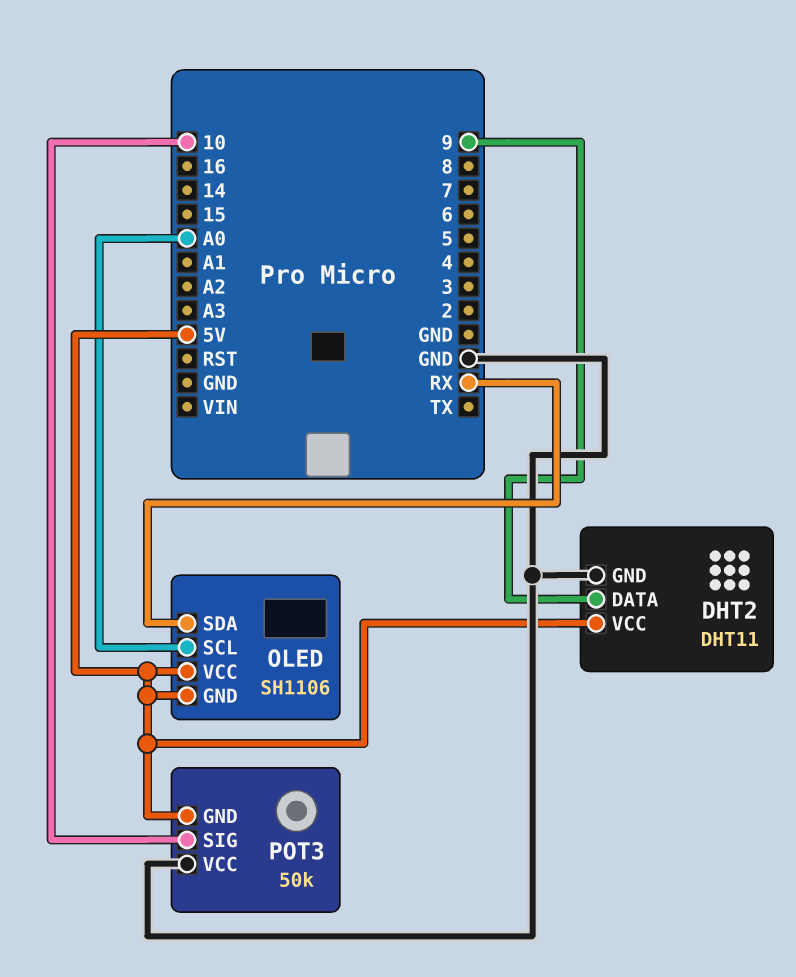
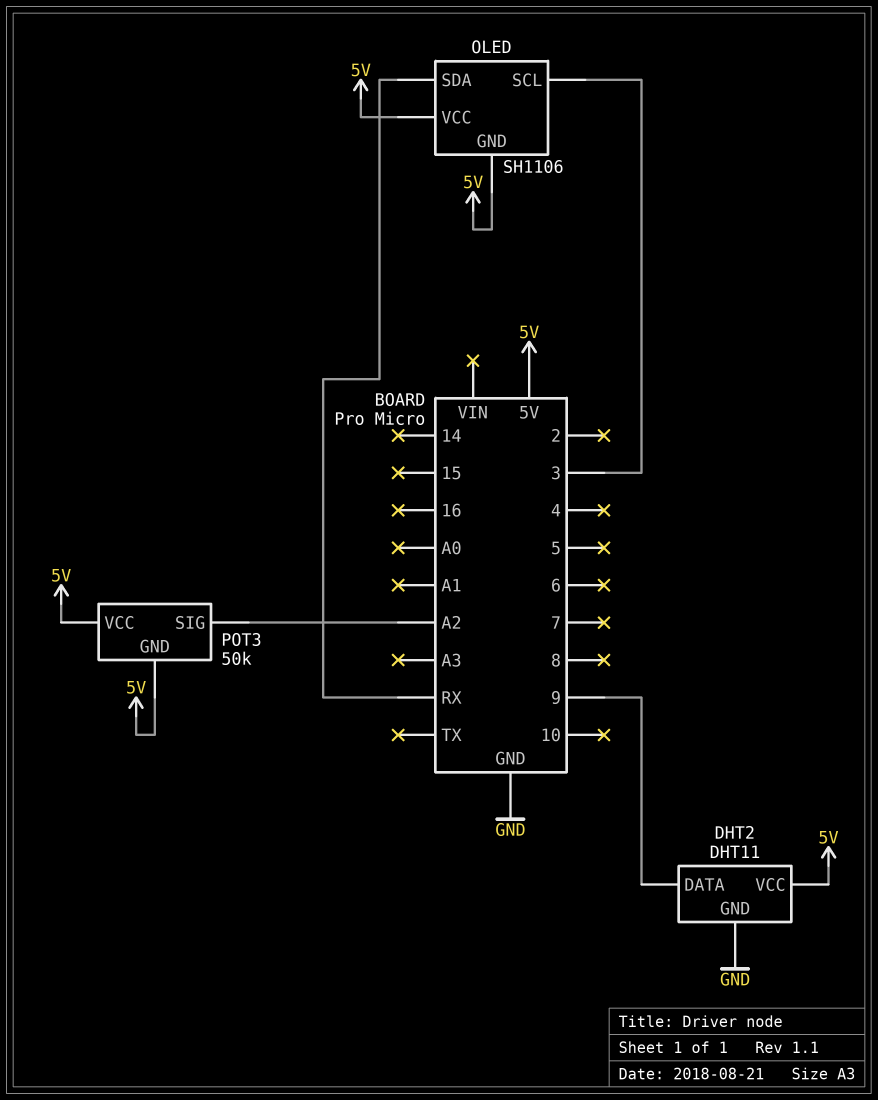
OLED pin SCL: A0 -> 3
POT3 pin SIG: 10 -> A2
POT3 pin VCC: GND -> 5V

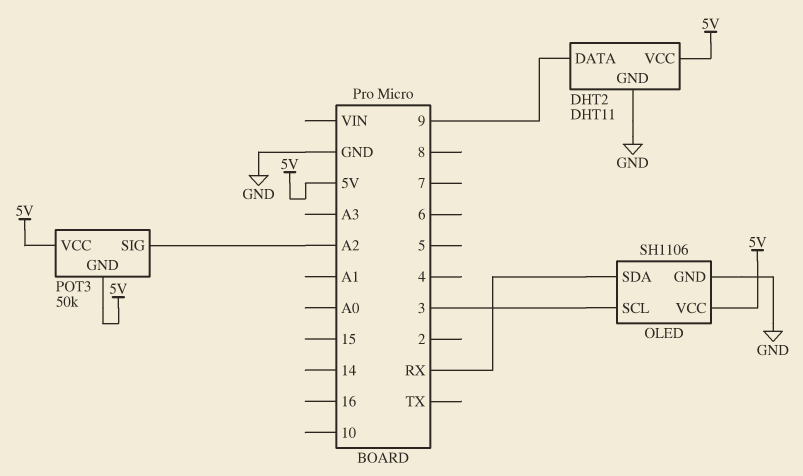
OLED pin GND: 5V -> GND

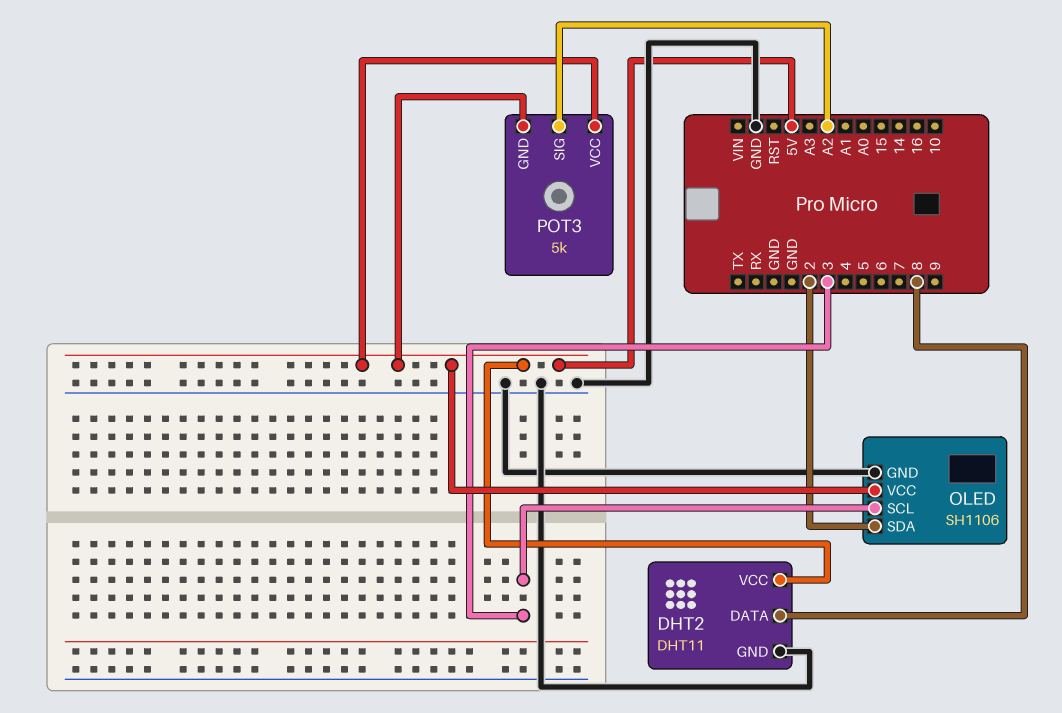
DHT2 pin DATA: 9 -> 8
OLED pin SDA: RX -> 2
POT3: 50k -> 5k

